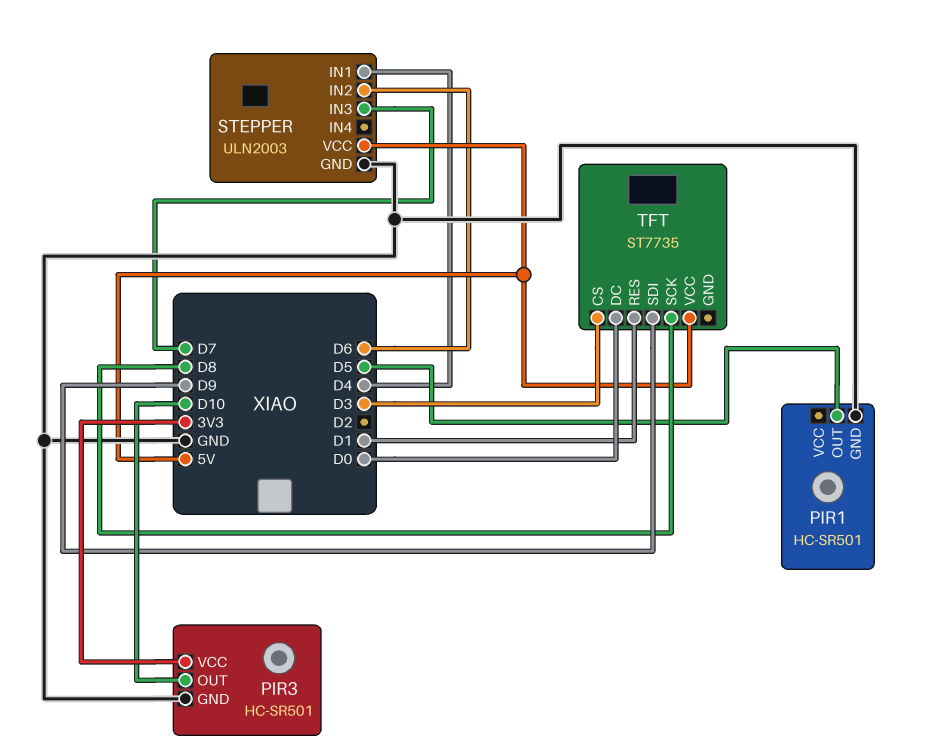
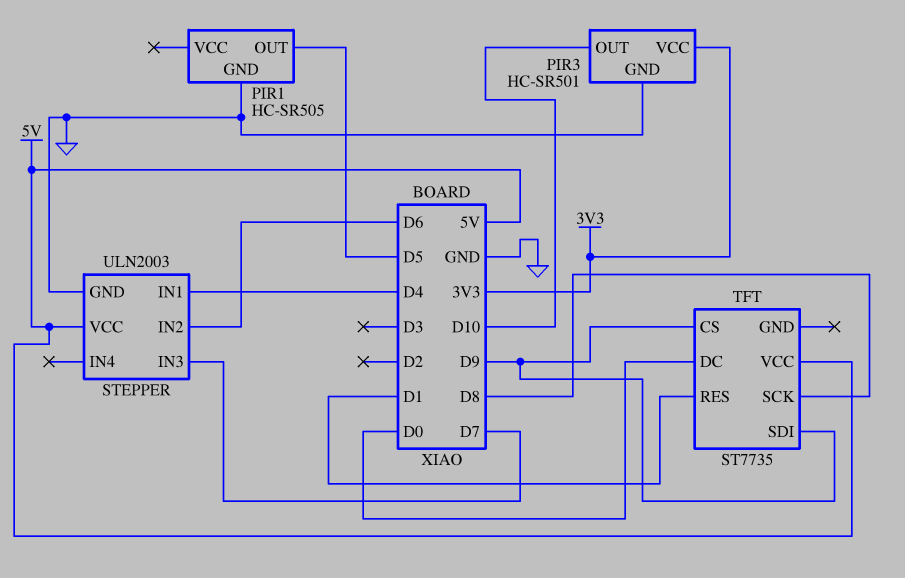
PIR1: HC-SR501 -> HC-SR505
TFT pin CS: D3 -> D9

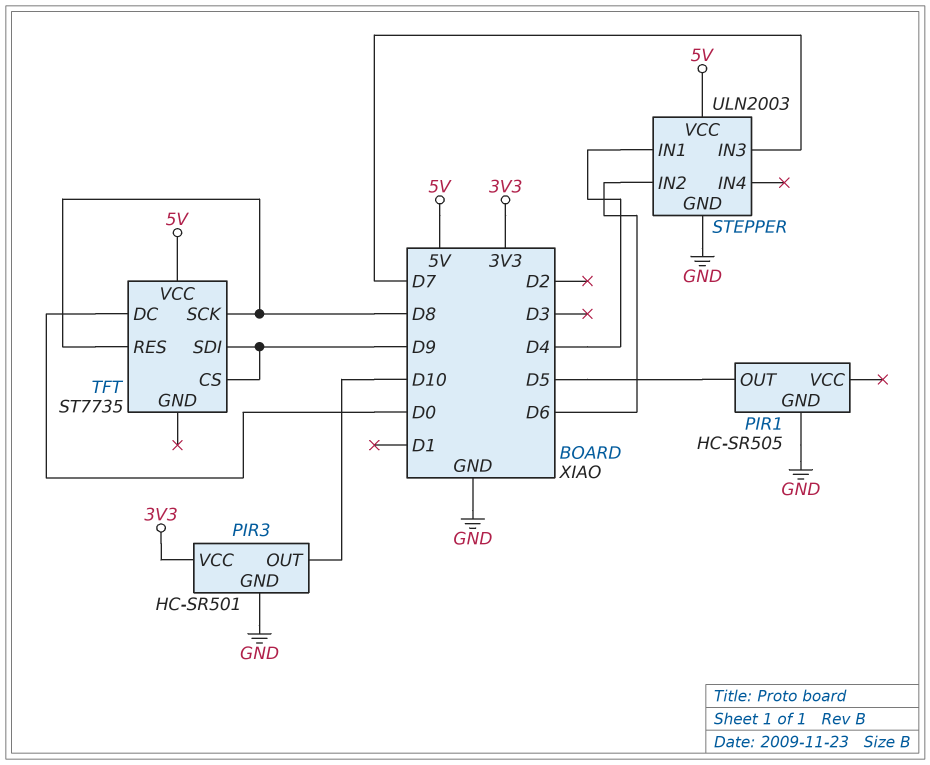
TFT pin RES: D1 -> D8

